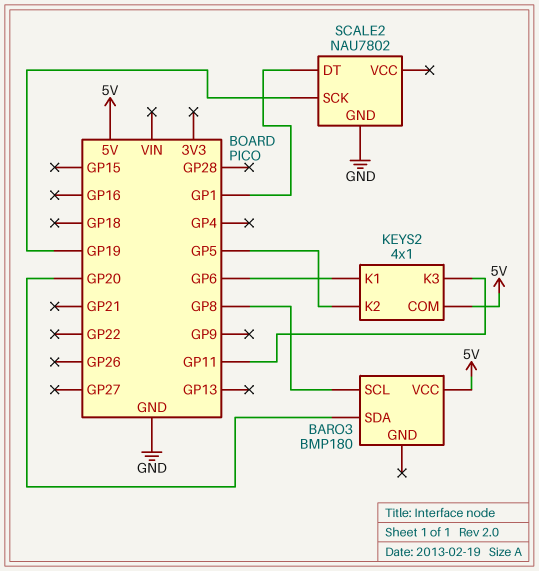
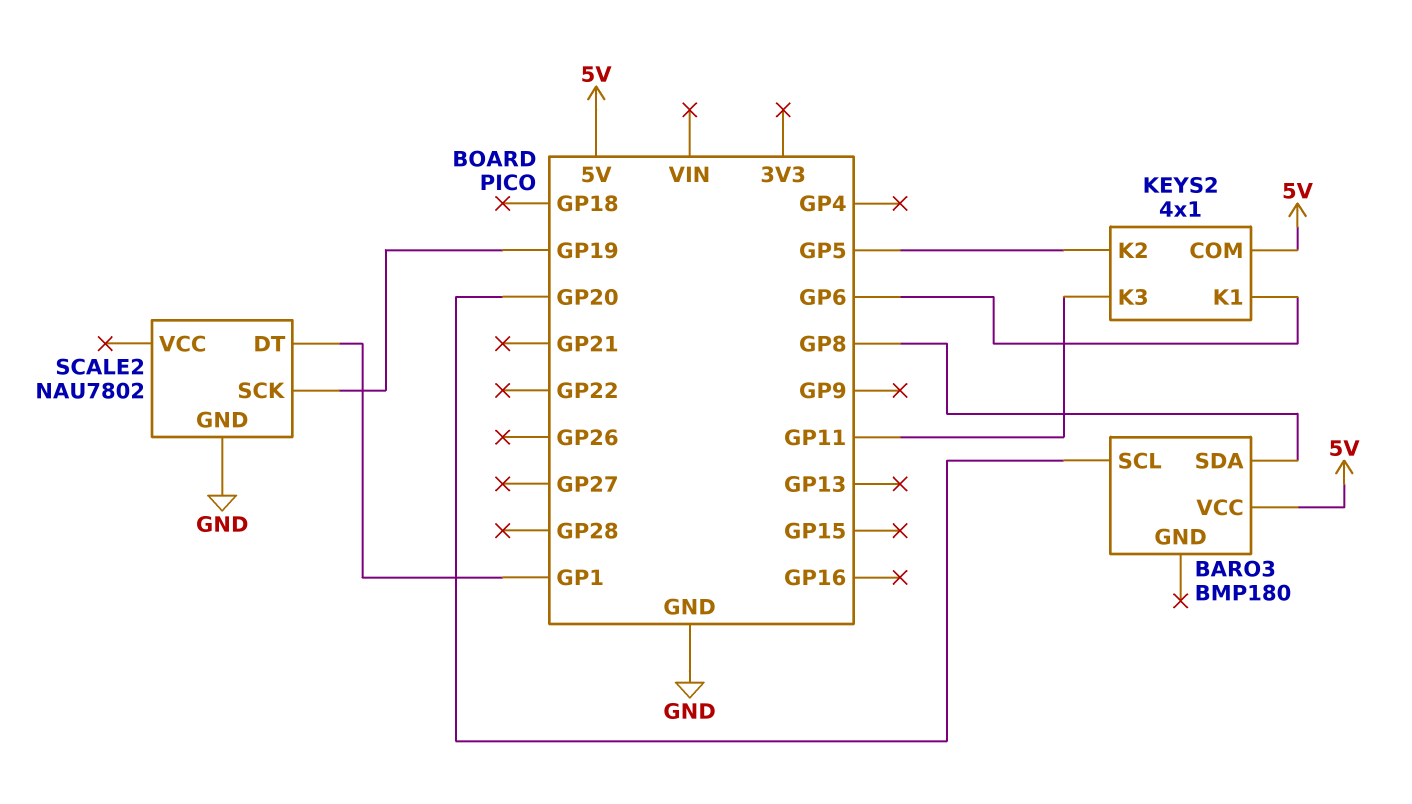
BARO3 pin SCL: GP8 -> GP20
BARO3 pin SDA: GP20 -> GP8

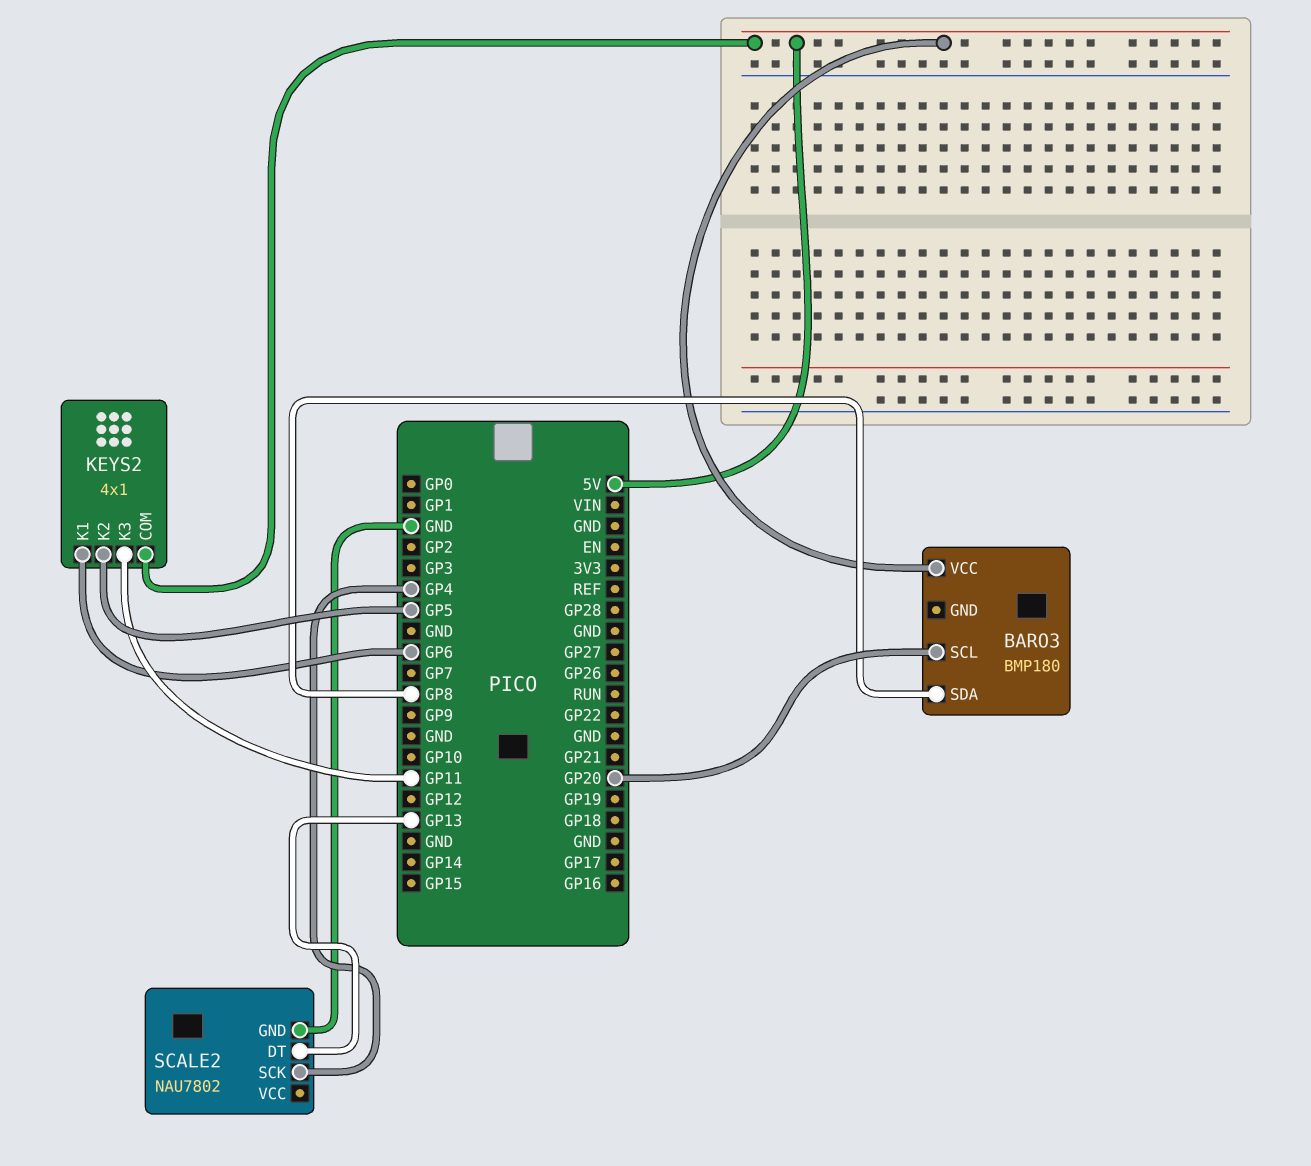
SCALE2 pin DT: GP1 -> GP13
SCALE2 pin SCK: GP19 -> GP4

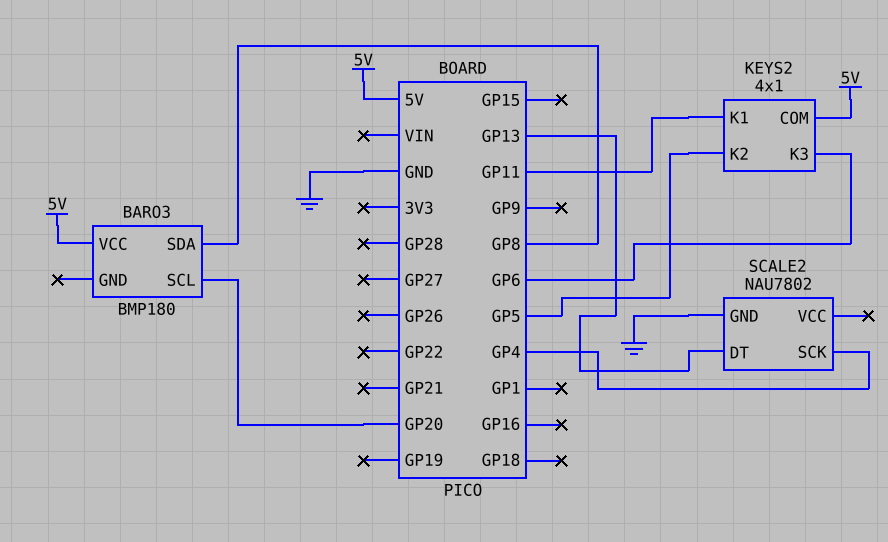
KEYS2 pin K1: GP6 -> GP11
KEYS2 pin K3: GP11 -> GP6

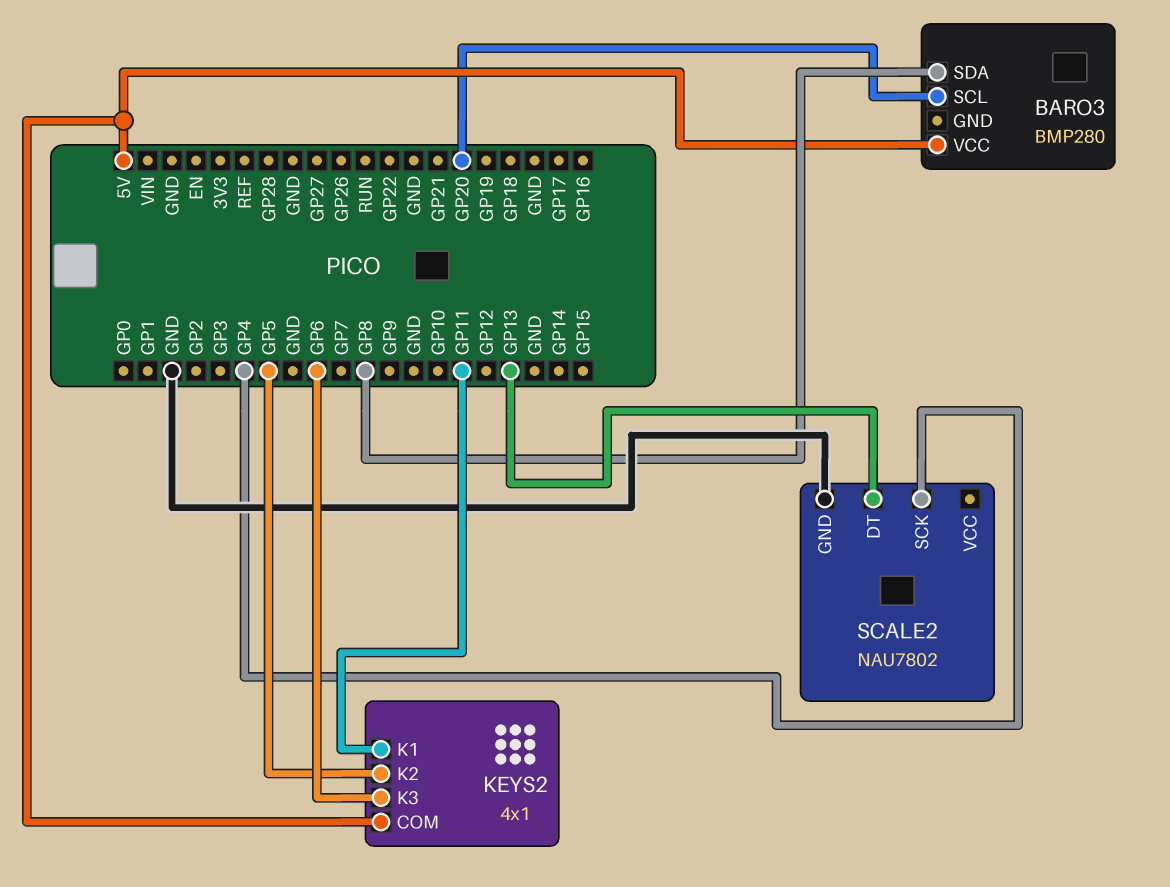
BARO3: BMP180 -> BMP280

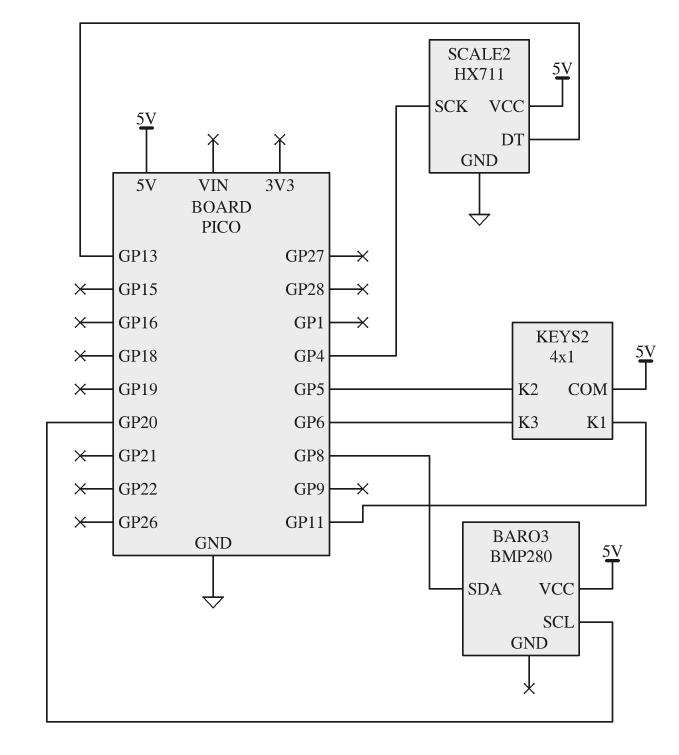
SCALE2: NAU7802 -> HX711
SCALE2 pin VCC: none -> 5V

